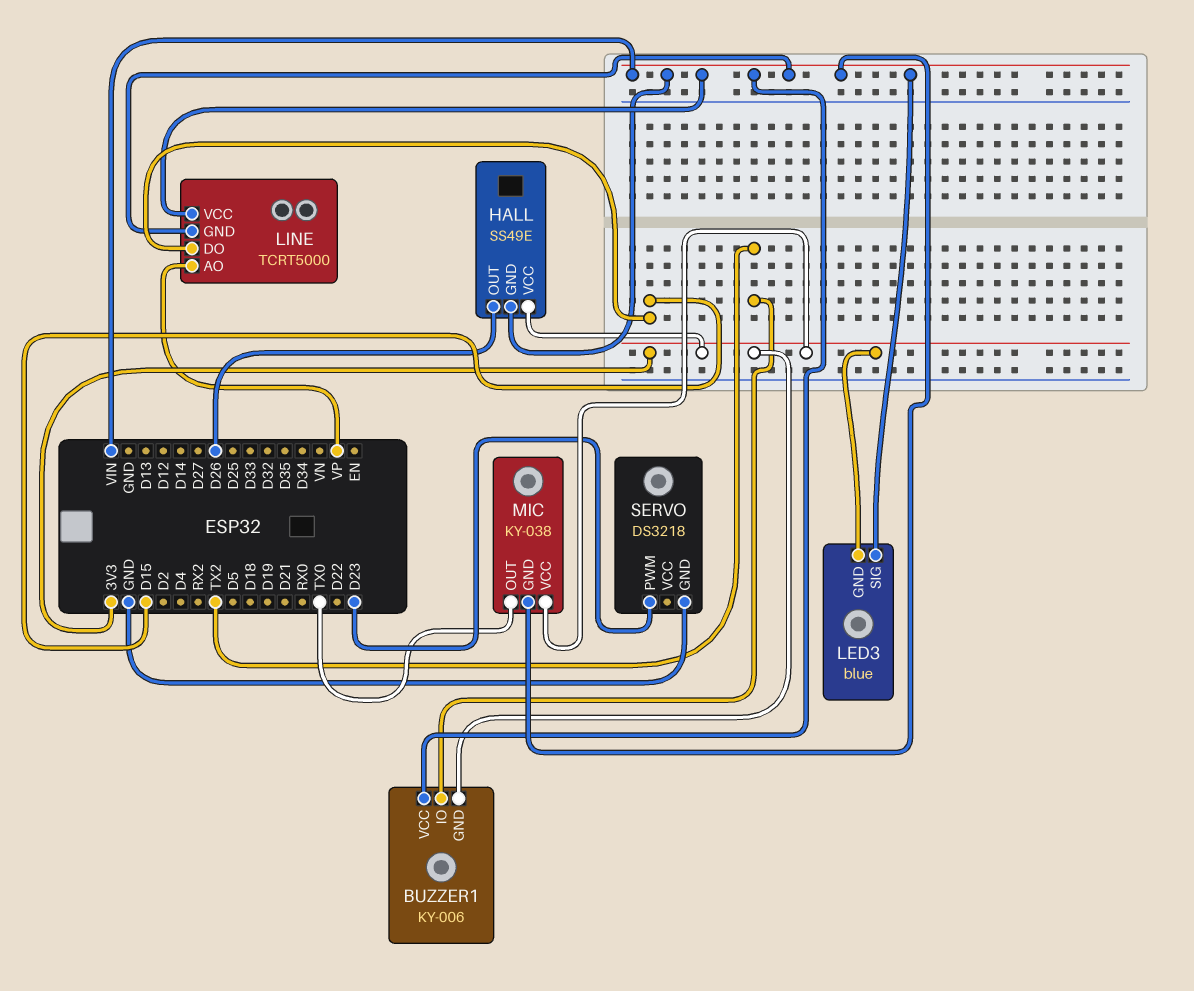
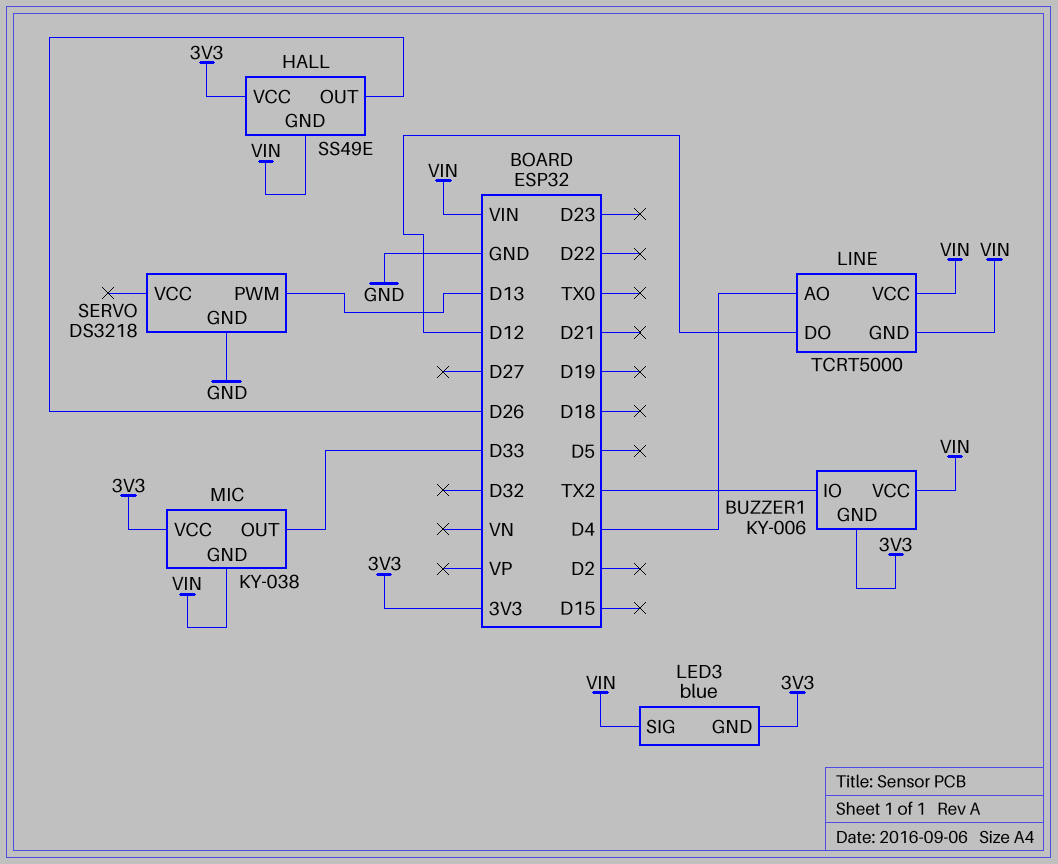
LINE pin AO: VP -> D4
LINE pin DO: D15 -> D12
MIC pin OUT: TX0 -> D33
SERVO pin PWM: D23 -> D13

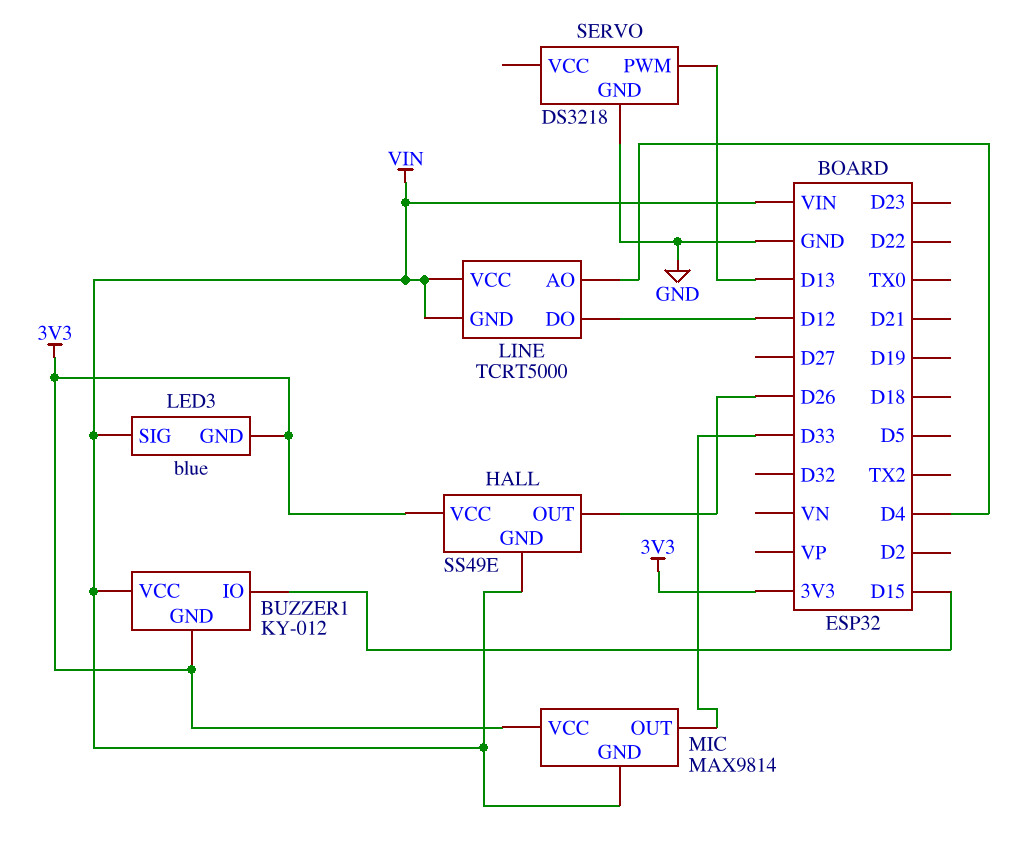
BUZZER1: KY-006 -> KY-012
BUZZER1 pin IO: TX2 -> D15
MIC: KY-038 -> MAX9814

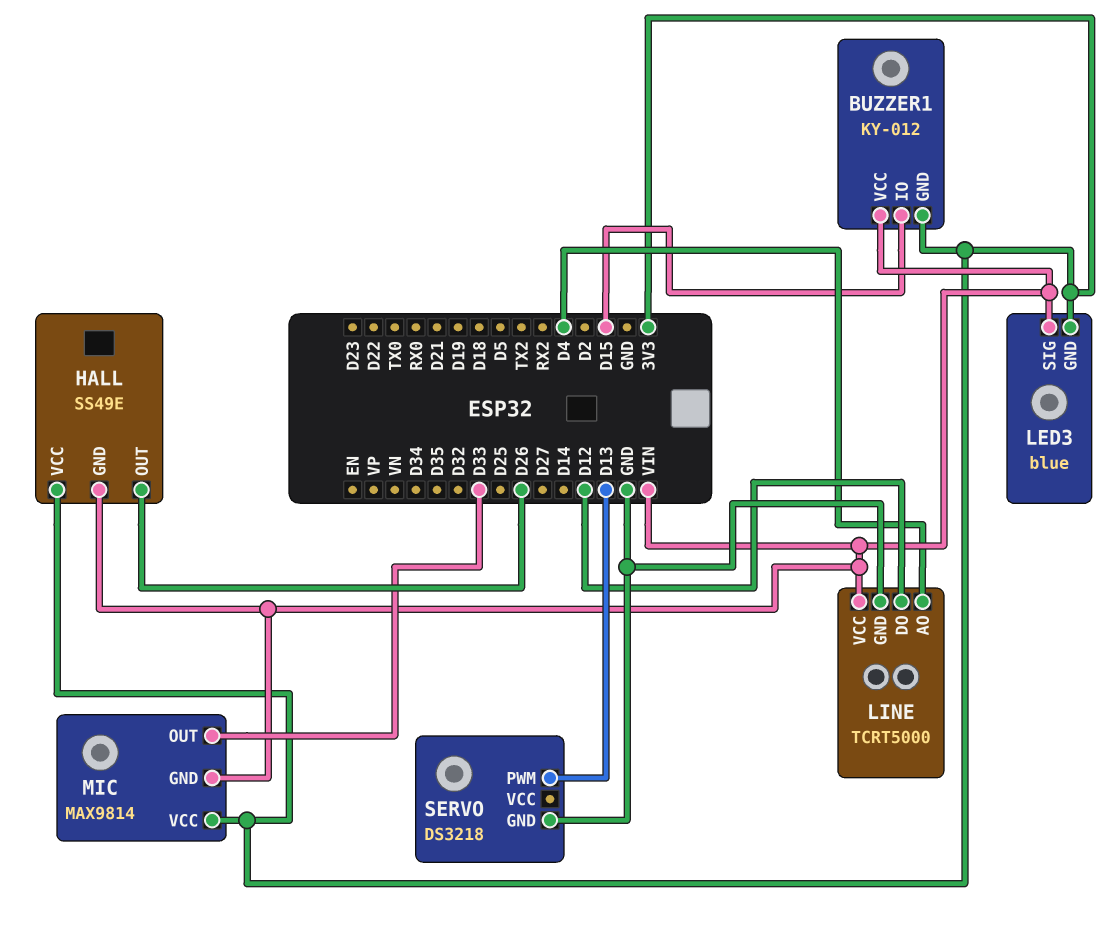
LINE pin GND: VIN -> GND

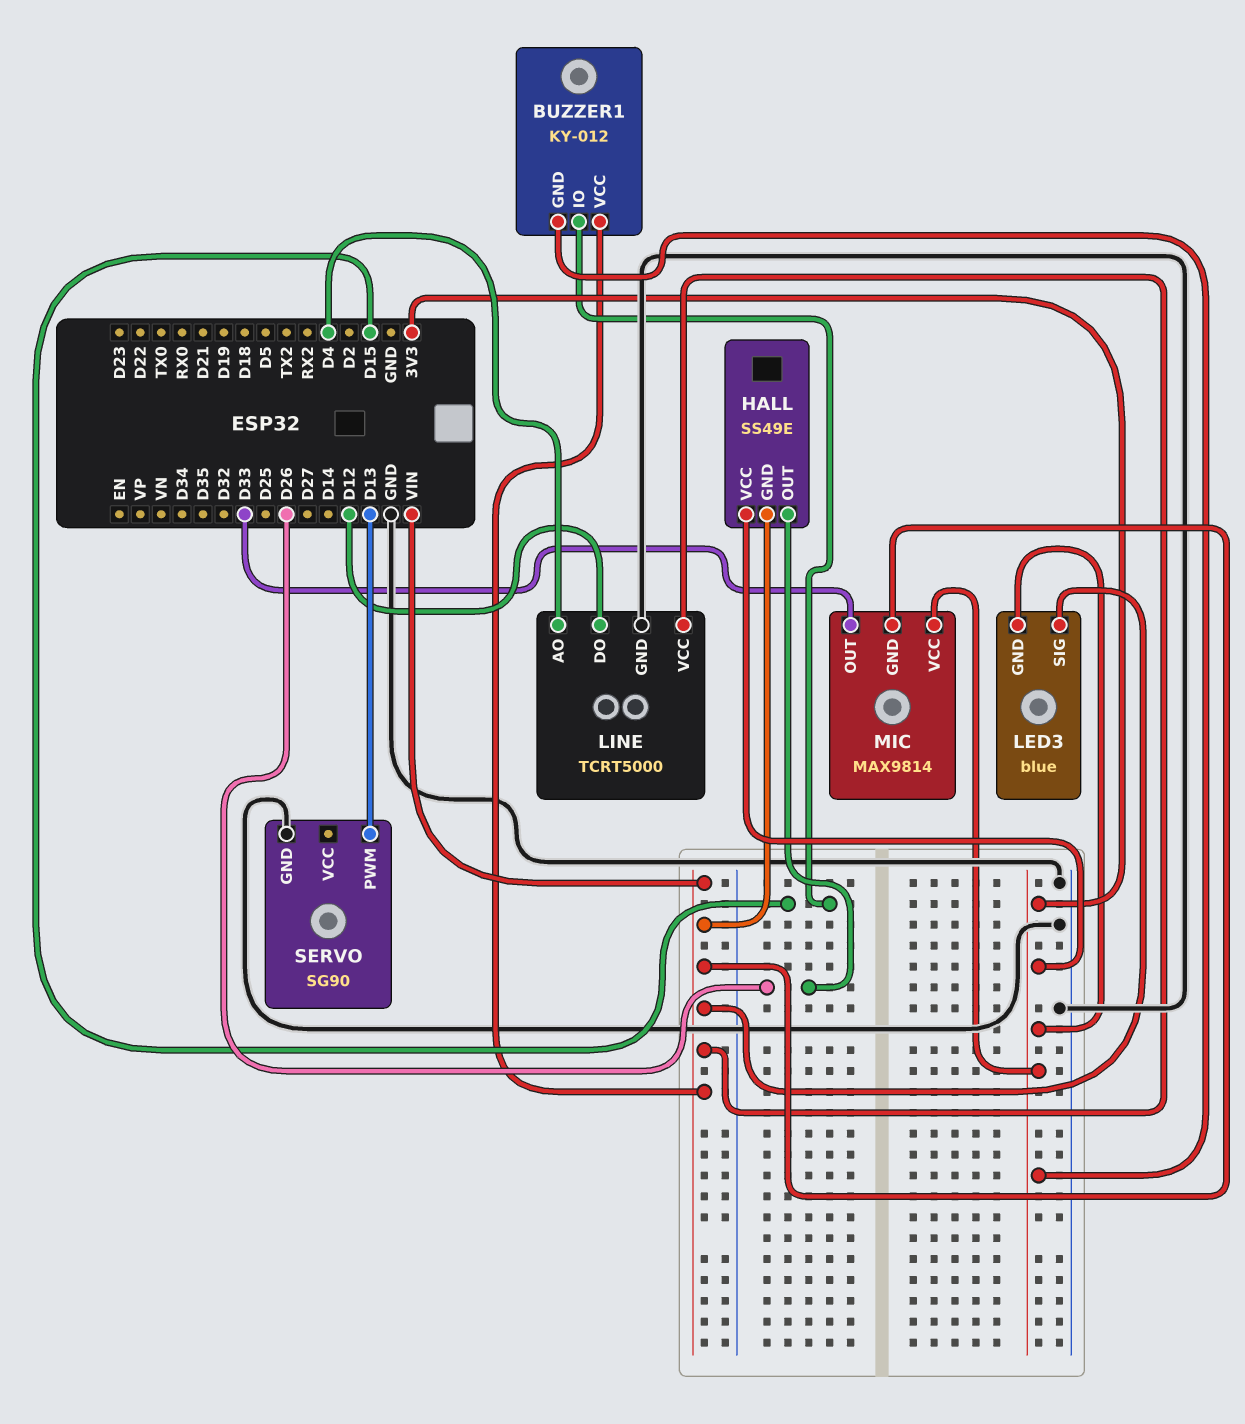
SERVO: DS3218 -> SG90

